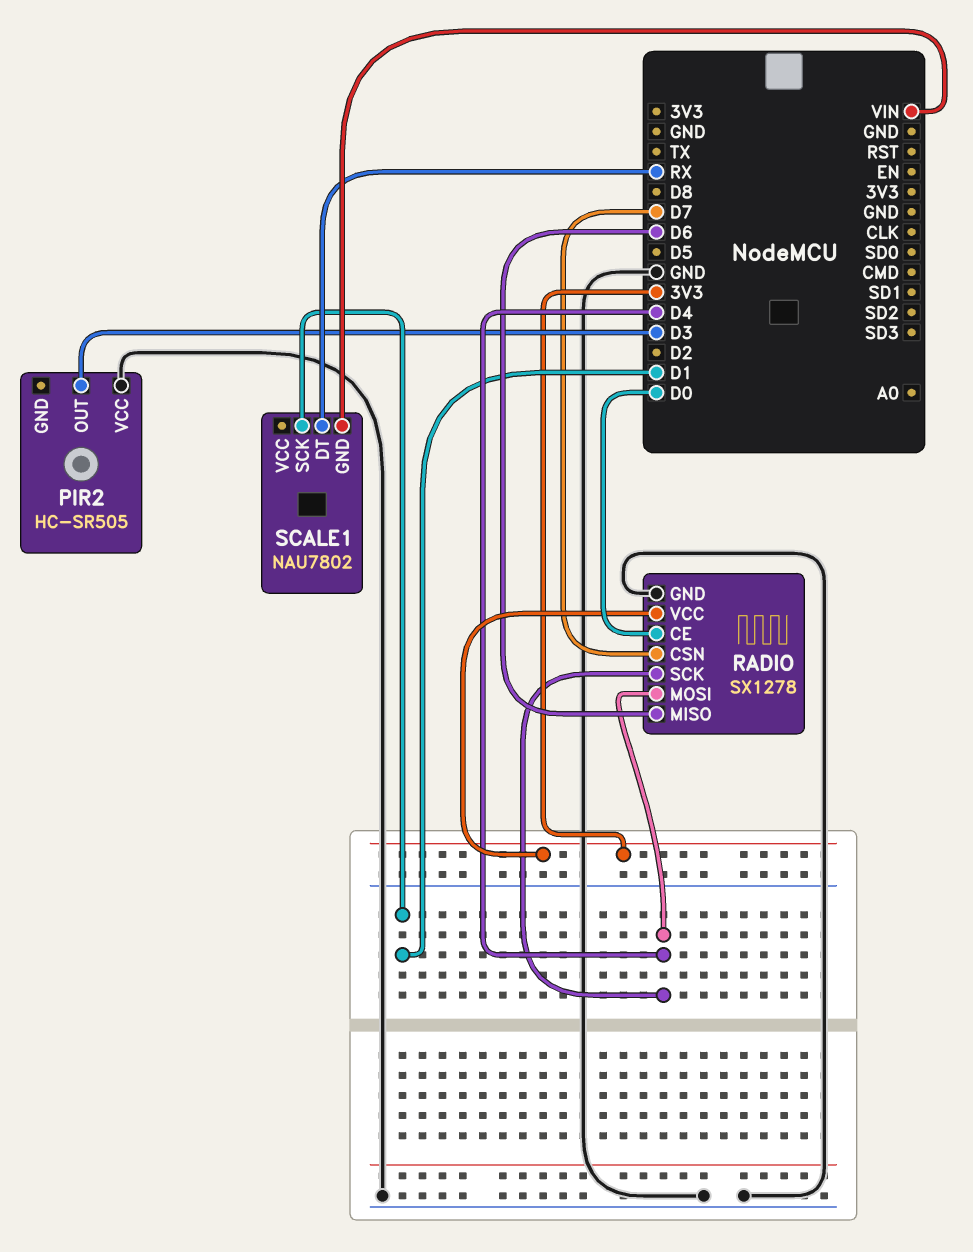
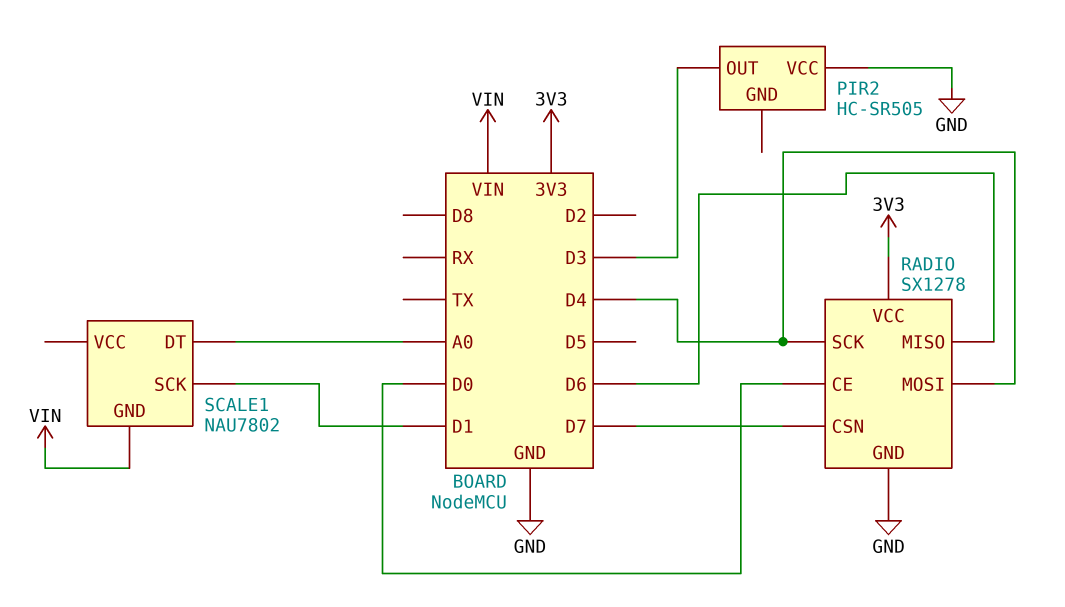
SCALE1 pin DT: RX -> A0

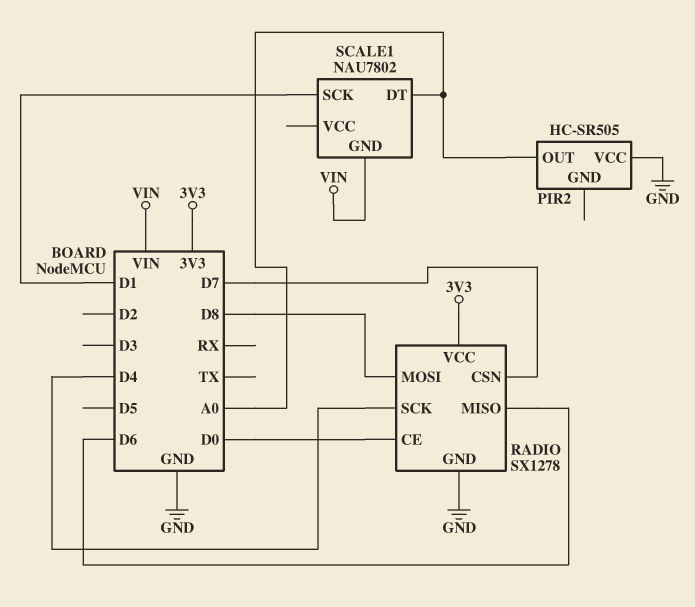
PIR2 pin OUT: D3 -> A0
RADIO pin MOSI: D4 -> D8

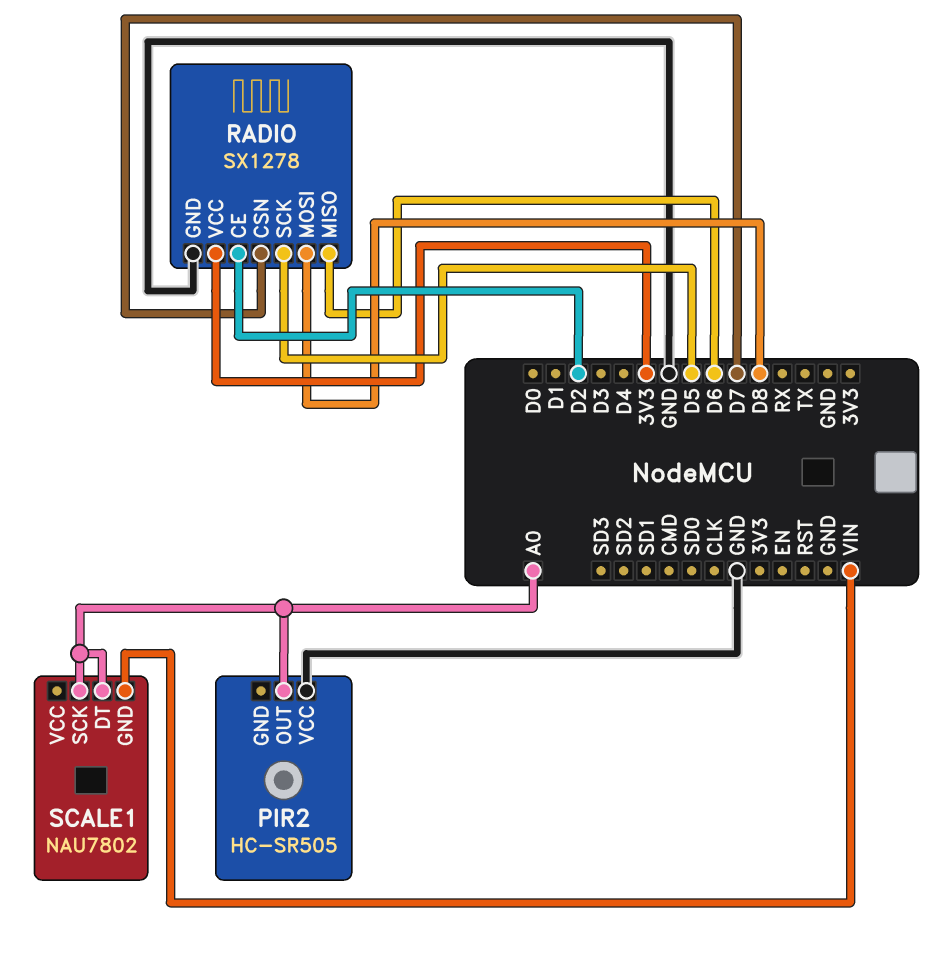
RADIO pin CE: D0 -> D2
RADIO pin SCK: D4 -> D5
SCALE1 pin SCK: D1 -> A0

